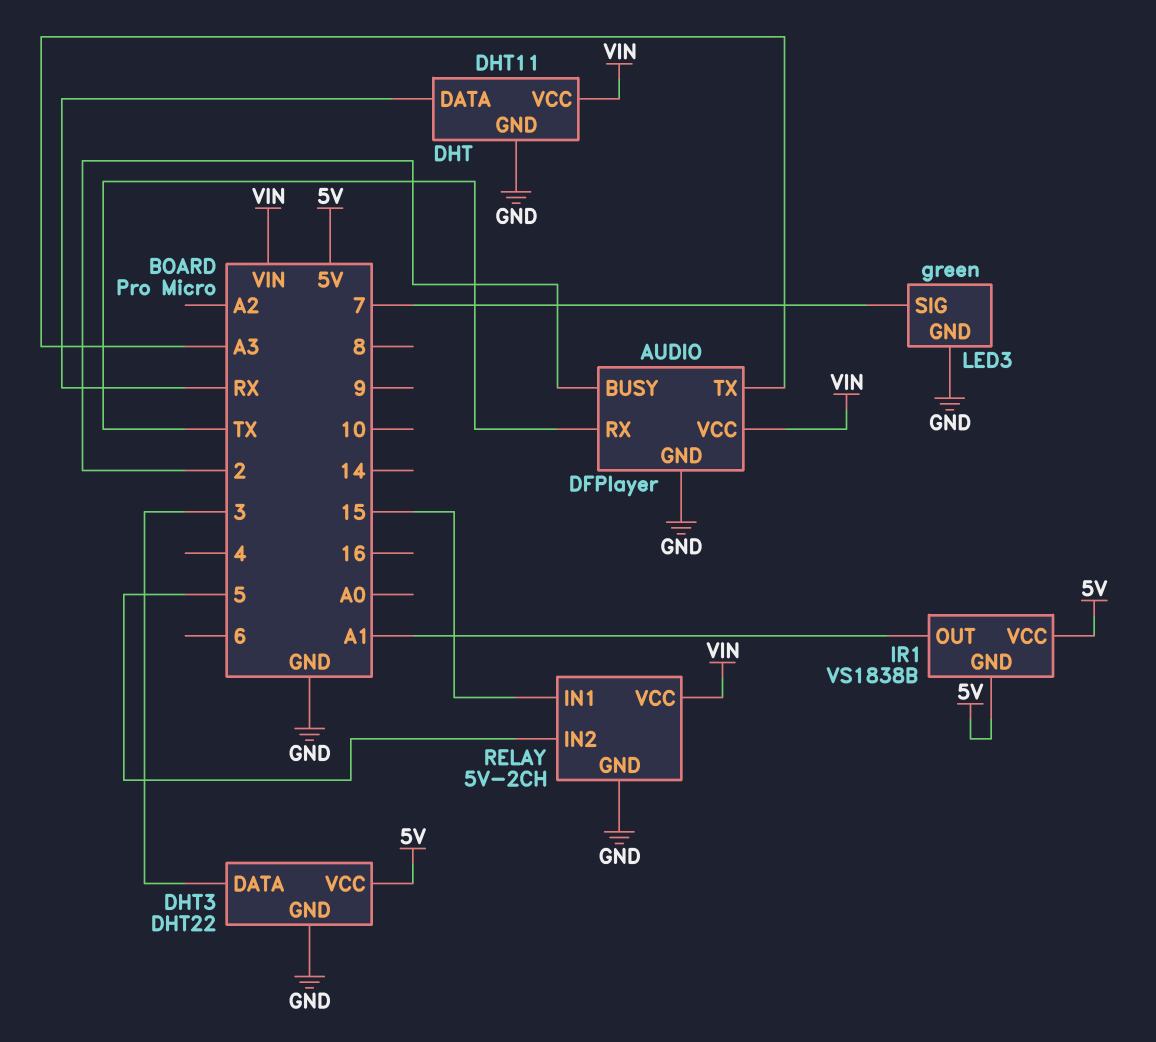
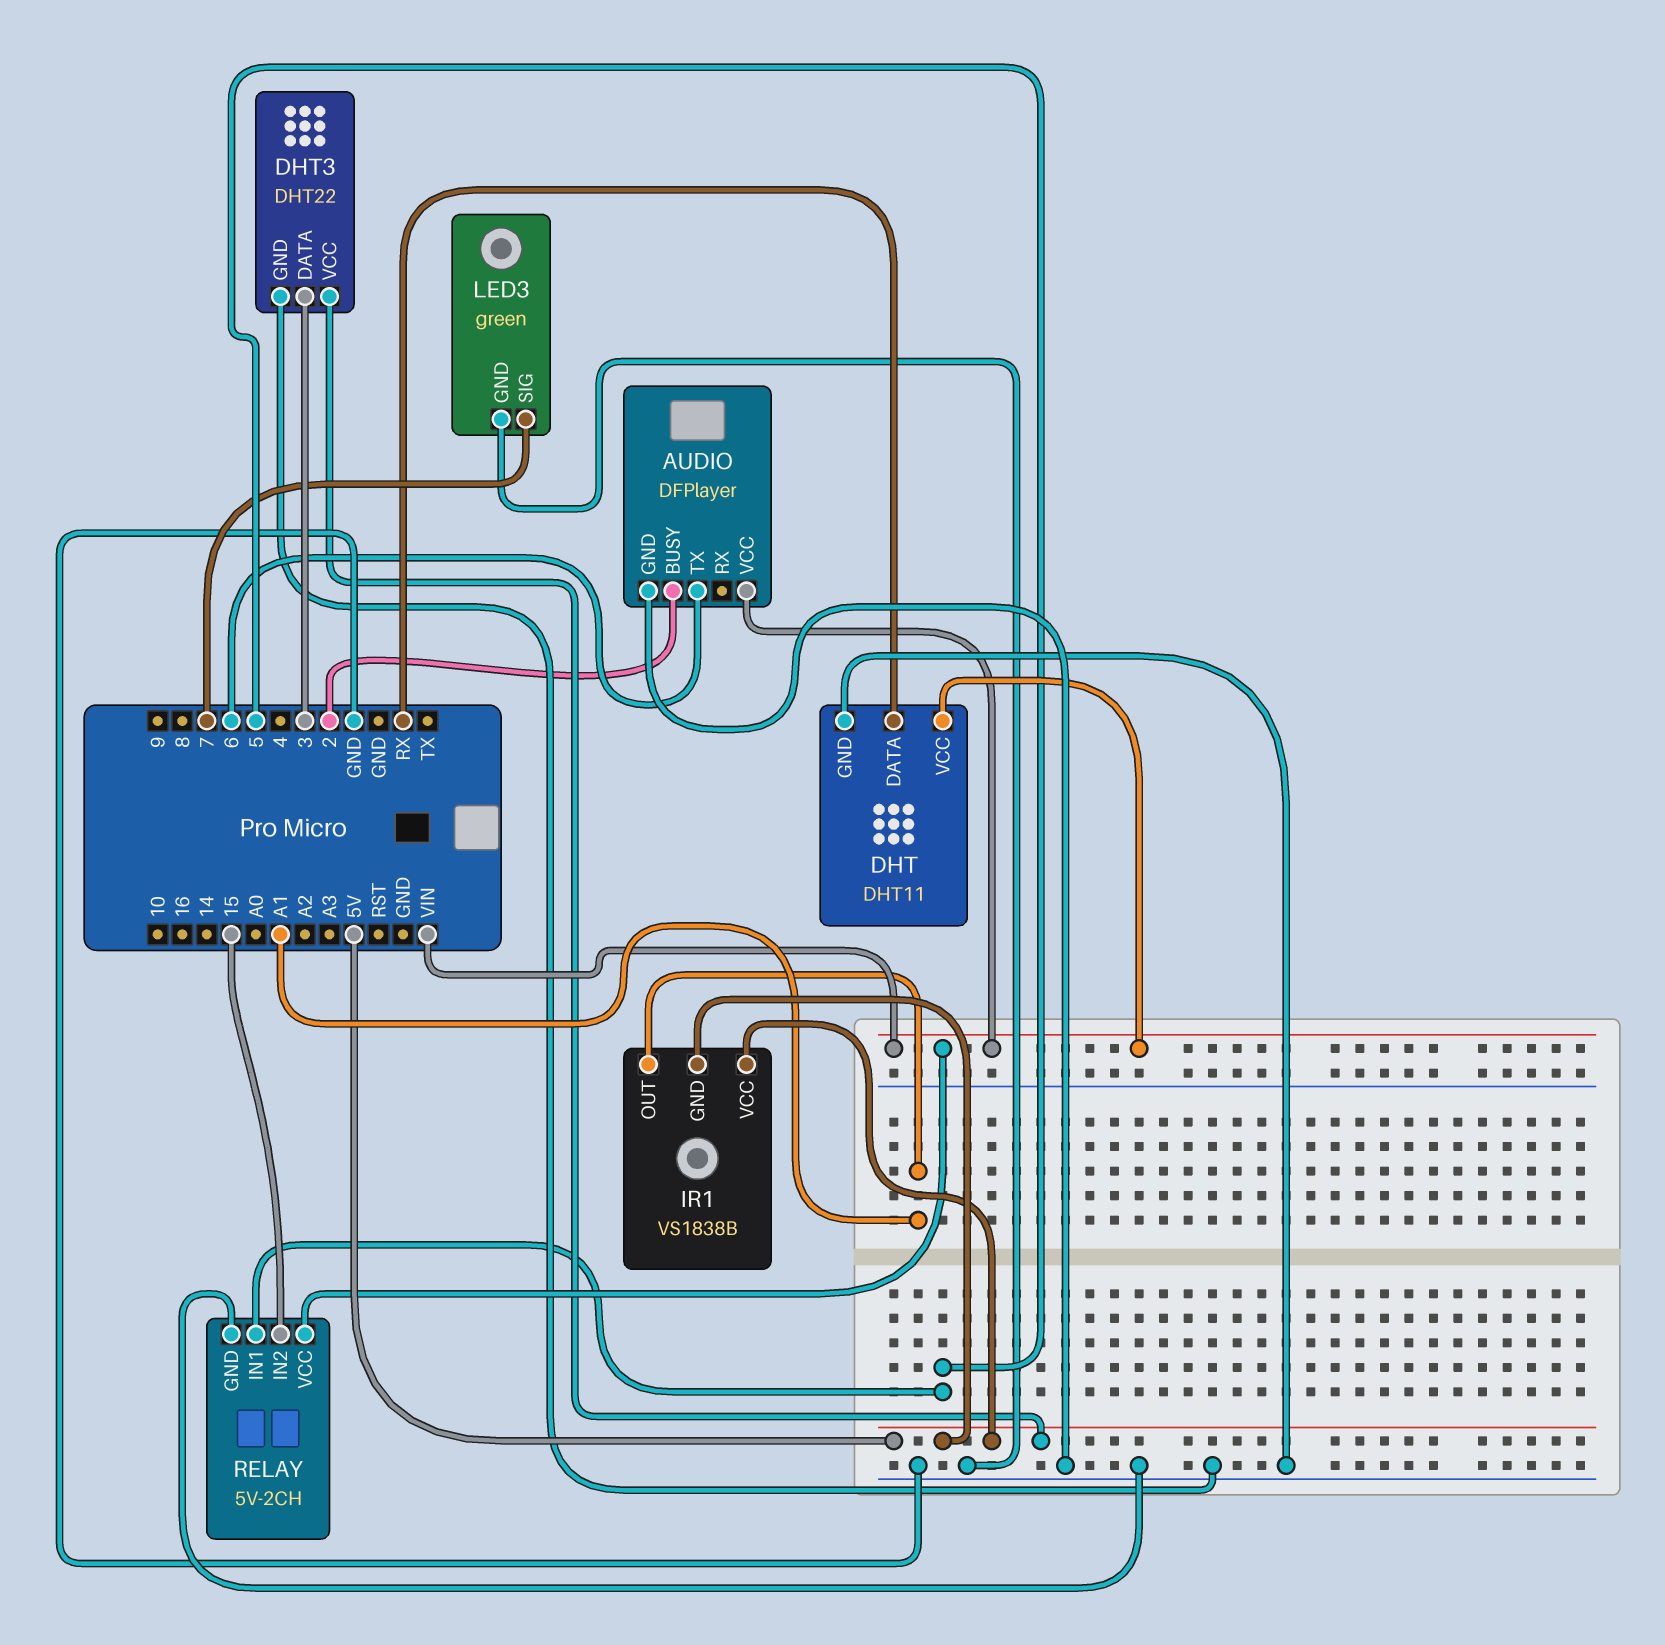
AUDIO pin RX: TX -> none
AUDIO pin TX: A3 -> 6
RELAY pin IN1: 15 -> 5
RELAY pin IN2: 5 -> 15

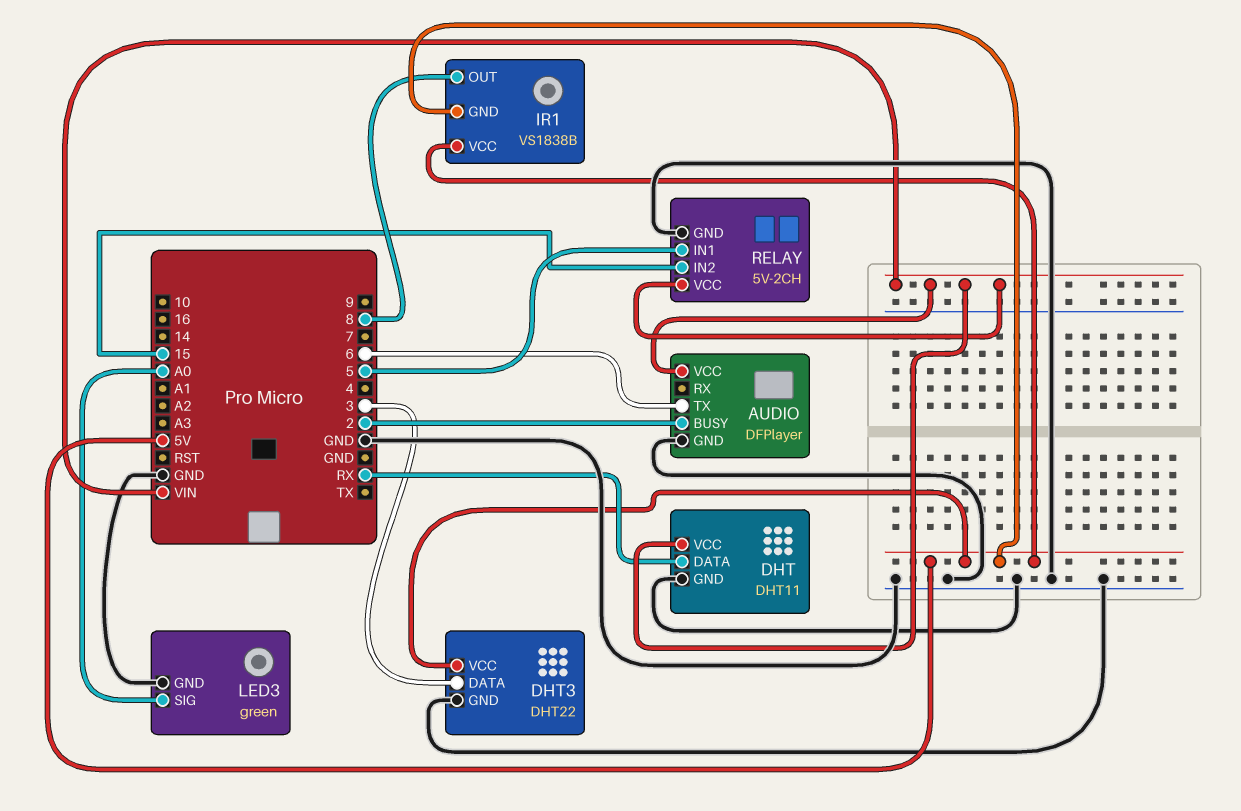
IR1 pin OUT: A1 -> 8
LED3 pin SIG: 7 -> A0

